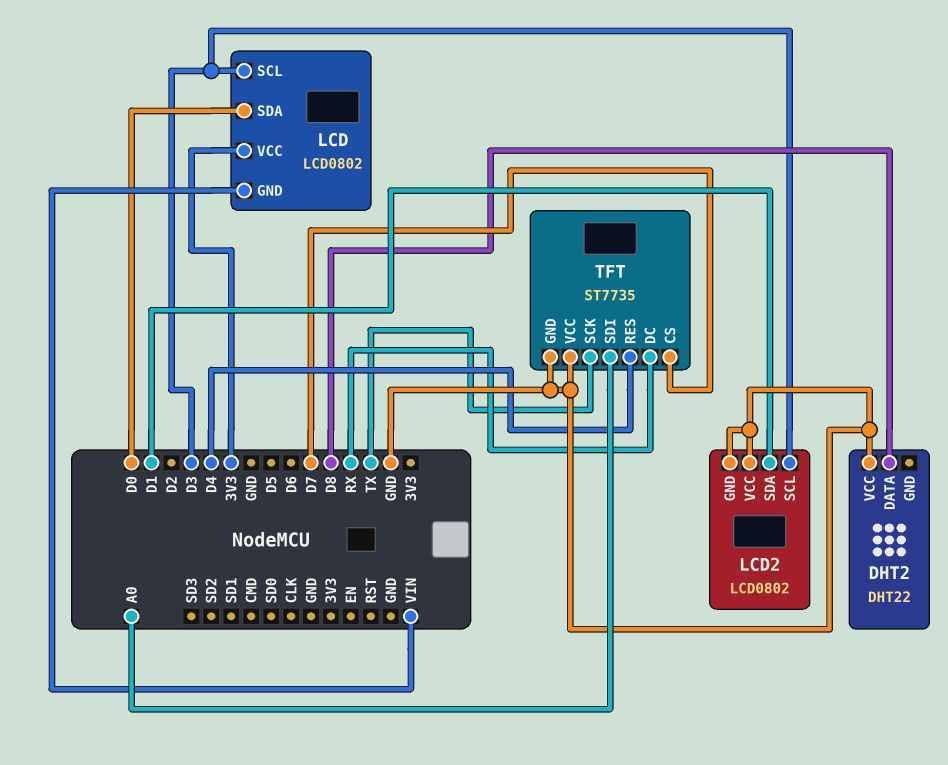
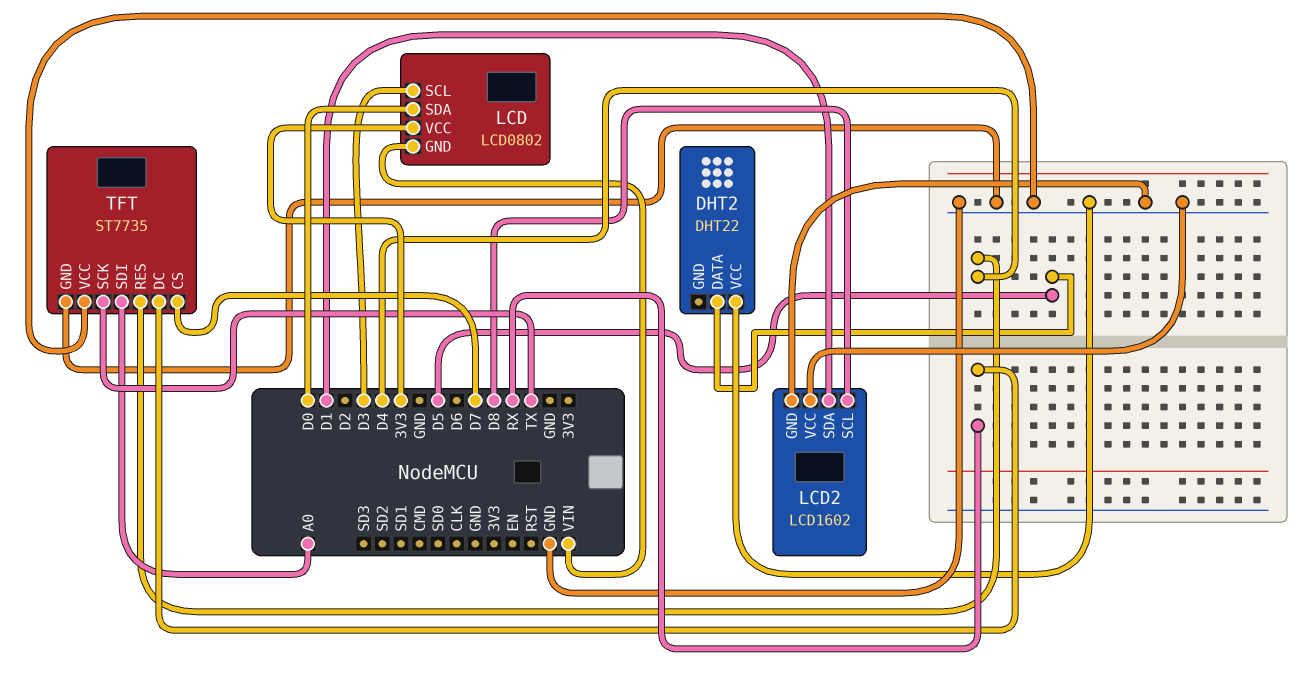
DHT2 pin DATA: D8 -> D5
LCD2: LCD0802 -> LCD1602
LCD2 pin SCL: D3 -> D8

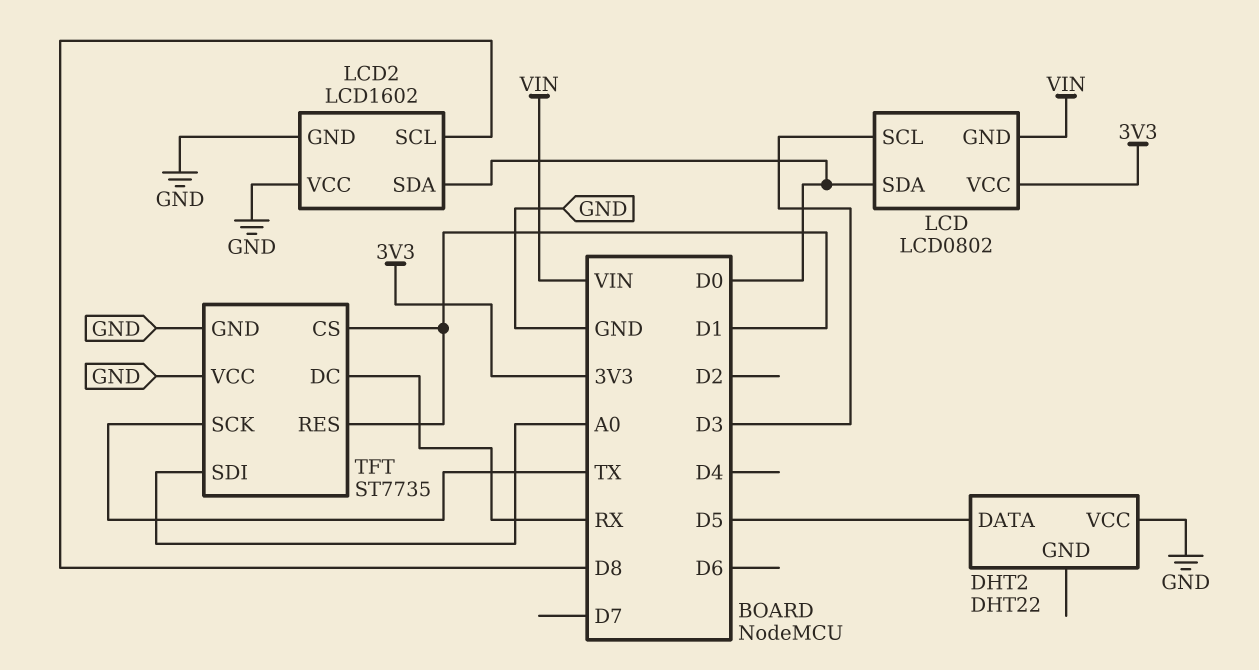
LCD2 pin SDA: D1 -> D0
TFT pin CS: D7 -> D1
TFT pin RES: D4 -> D1

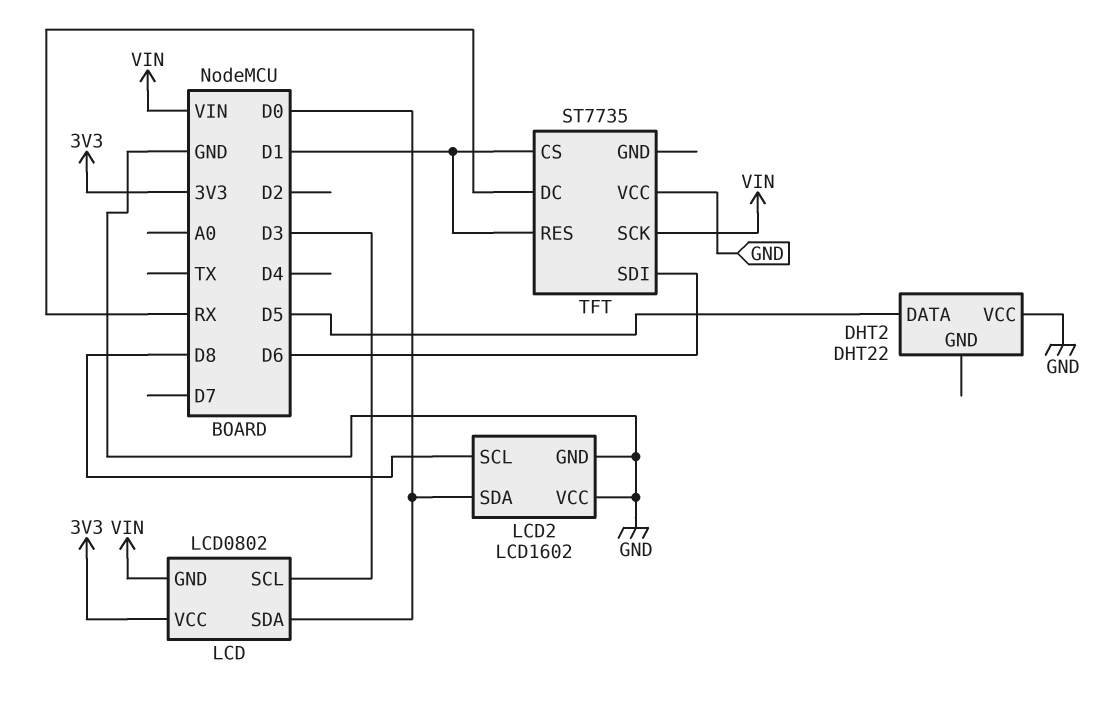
TFT pin GND: GND -> none
TFT pin SCK: TX -> VIN
TFT pin SDI: A0 -> D6

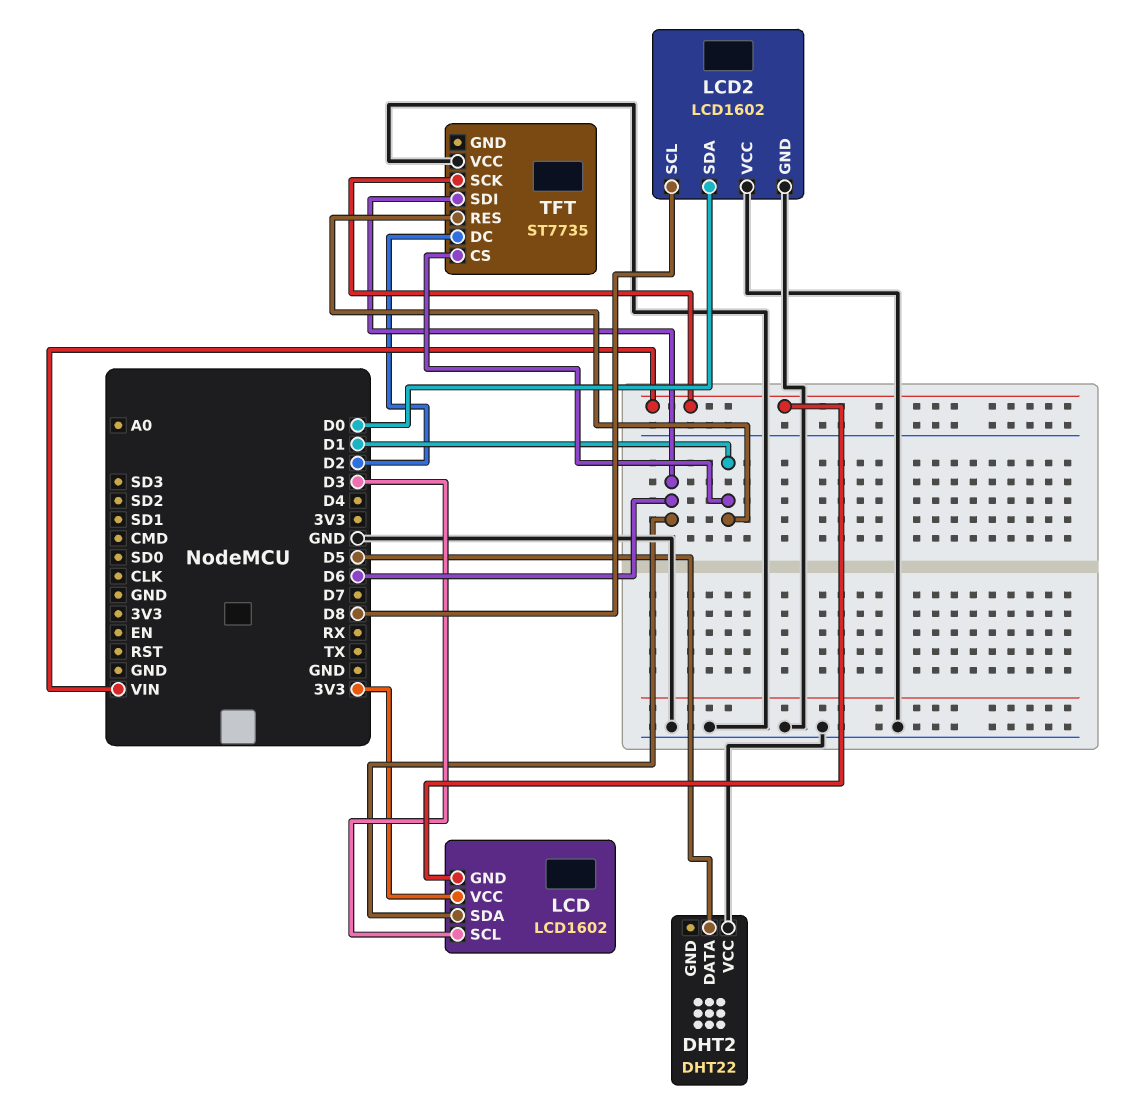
LCD: LCD0802 -> LCD1602
LCD pin SDA: D0 -> D6
TFT pin DC: RX -> D2

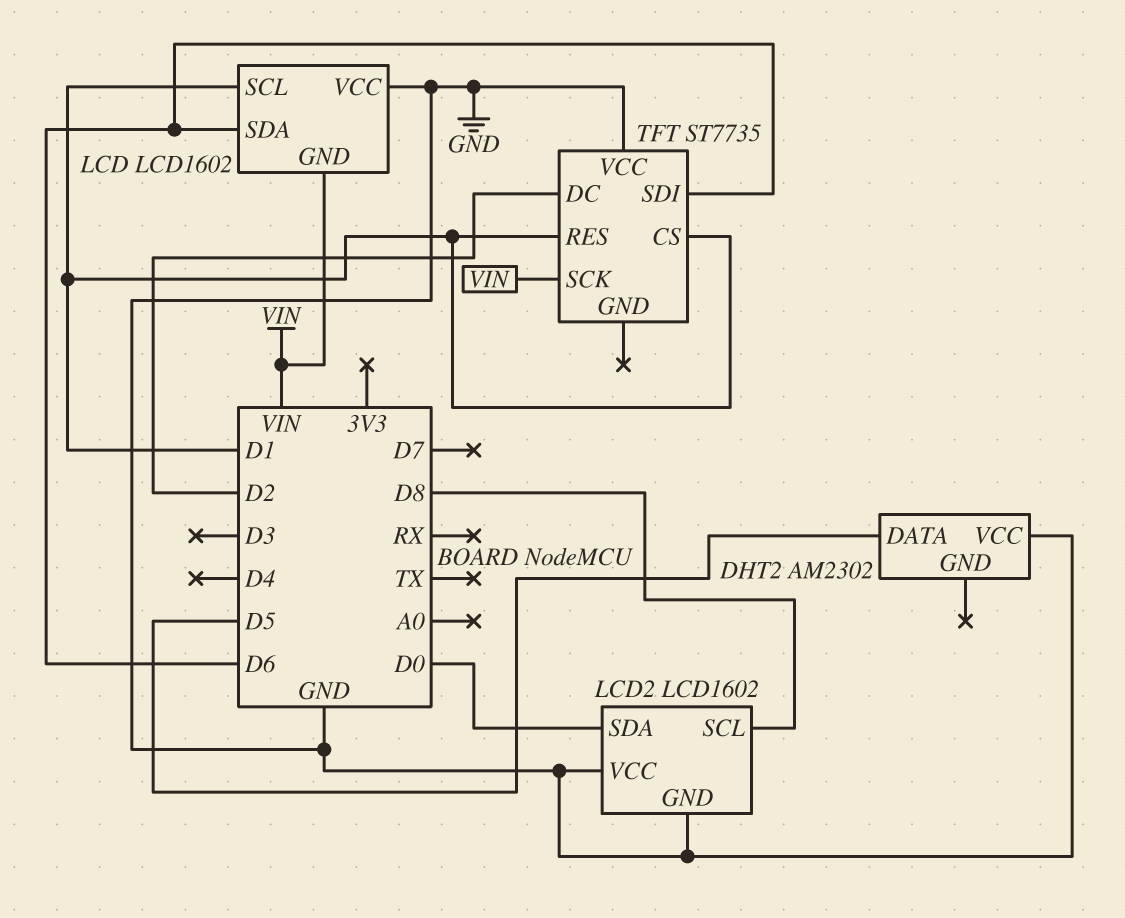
DHT2: DHT22 -> AM2302
LCD pin SCL: D3 -> D1
LCD pin VCC: 3V3 -> GND

